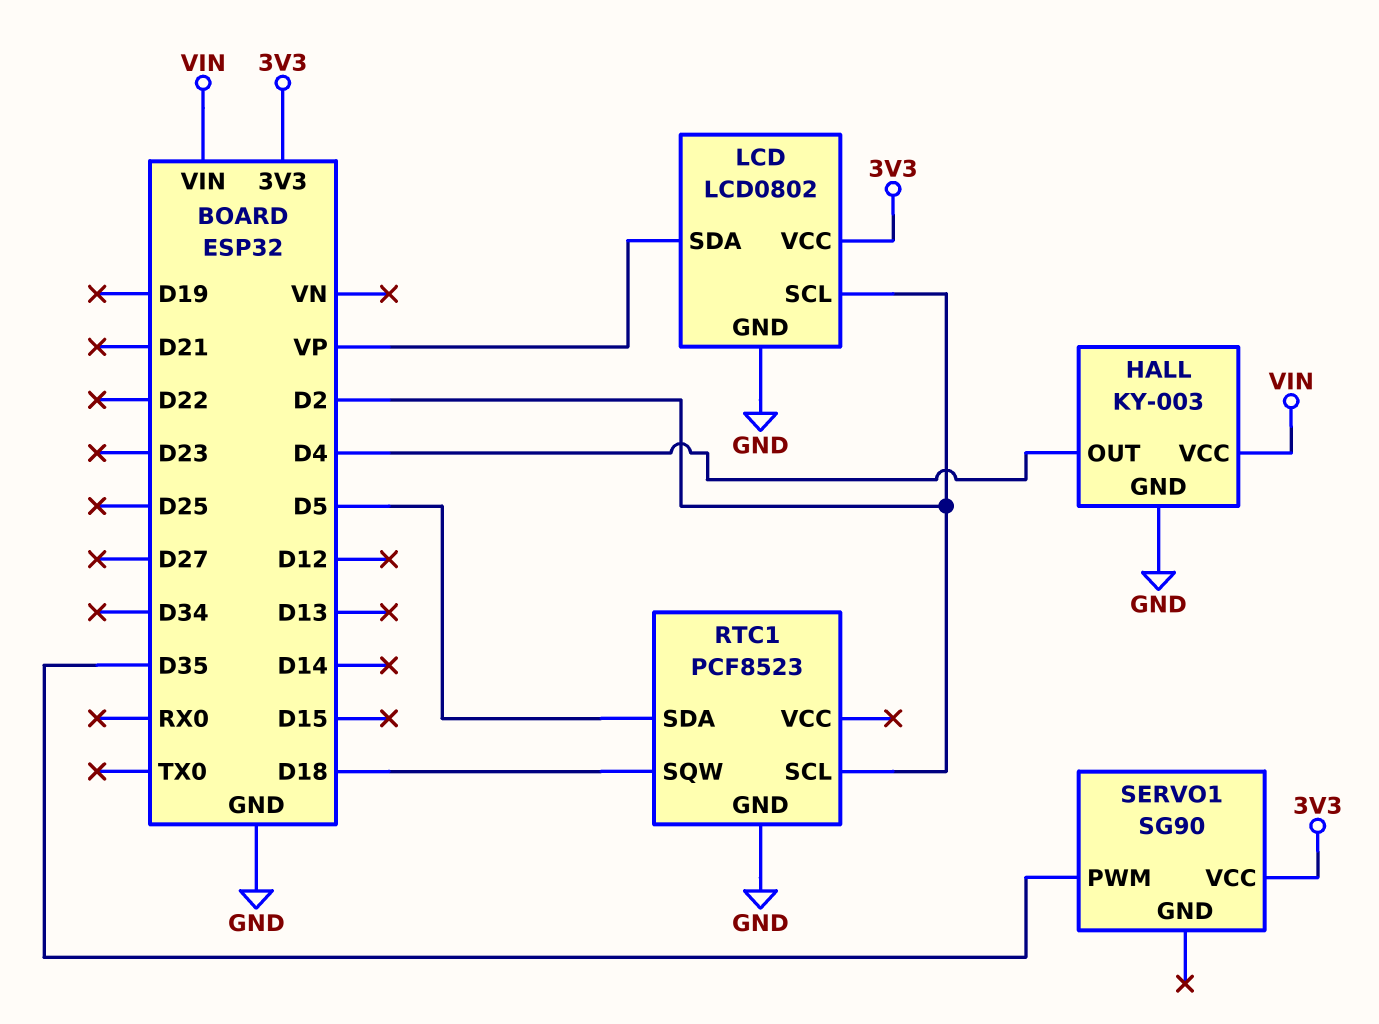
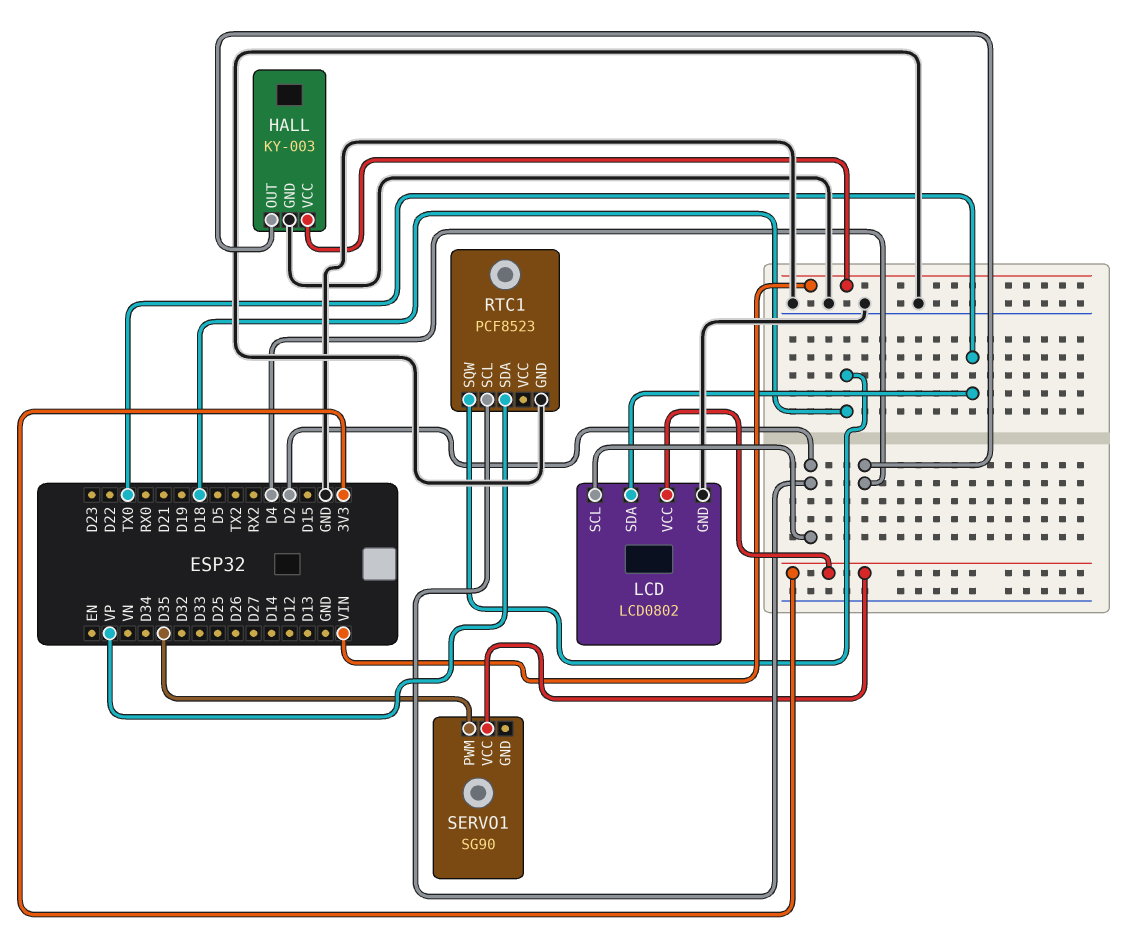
LCD pin SDA: VP -> TX0
RTC1 pin SDA: D5 -> VP

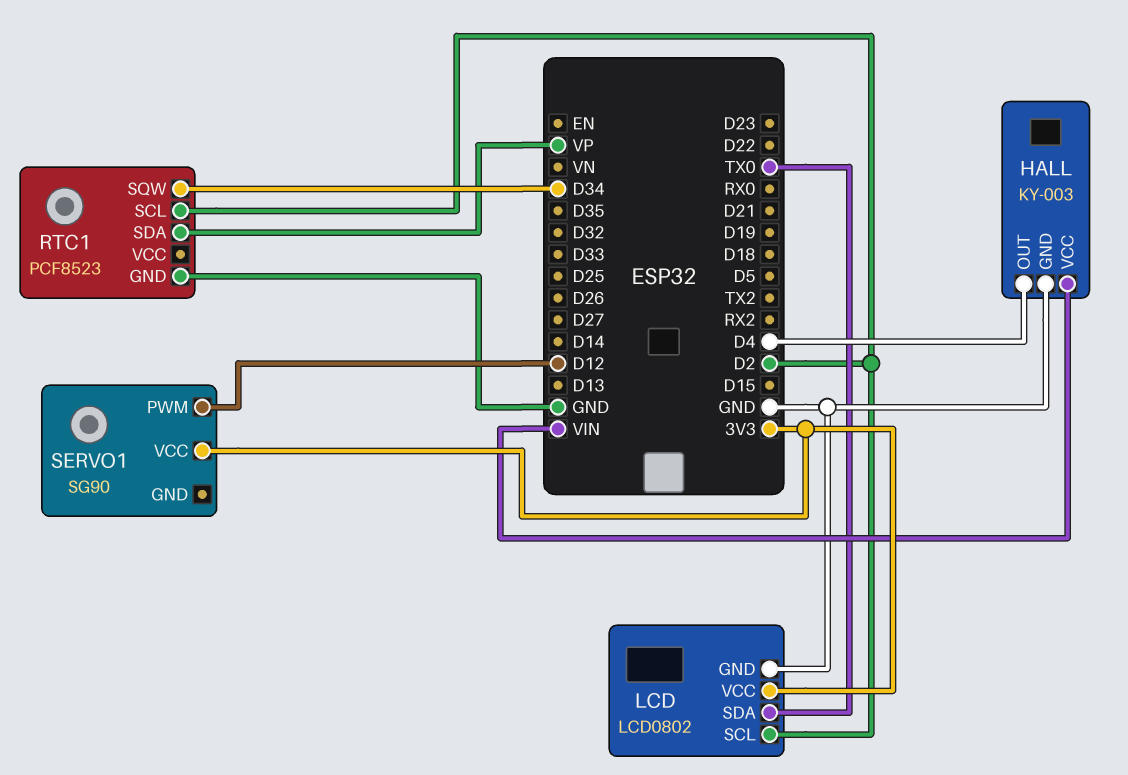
RTC1 pin SQW: D18 -> D34
SERVO1 pin PWM: D35 -> D12

